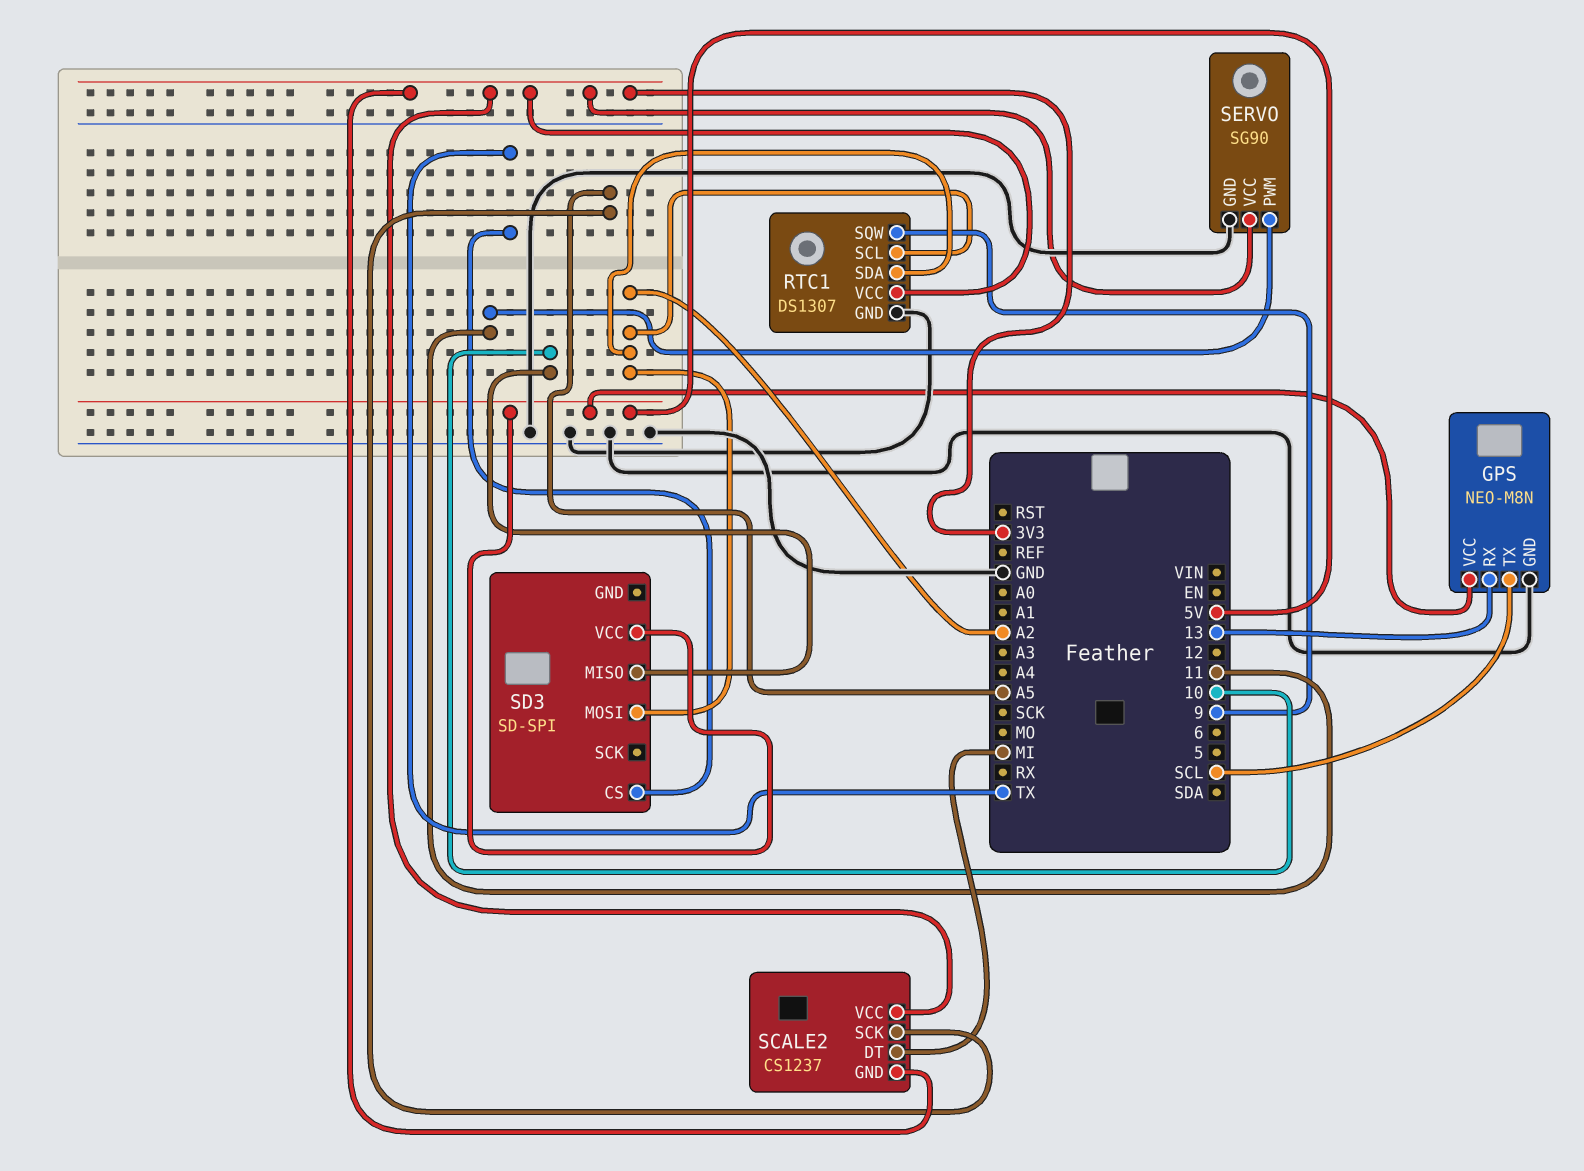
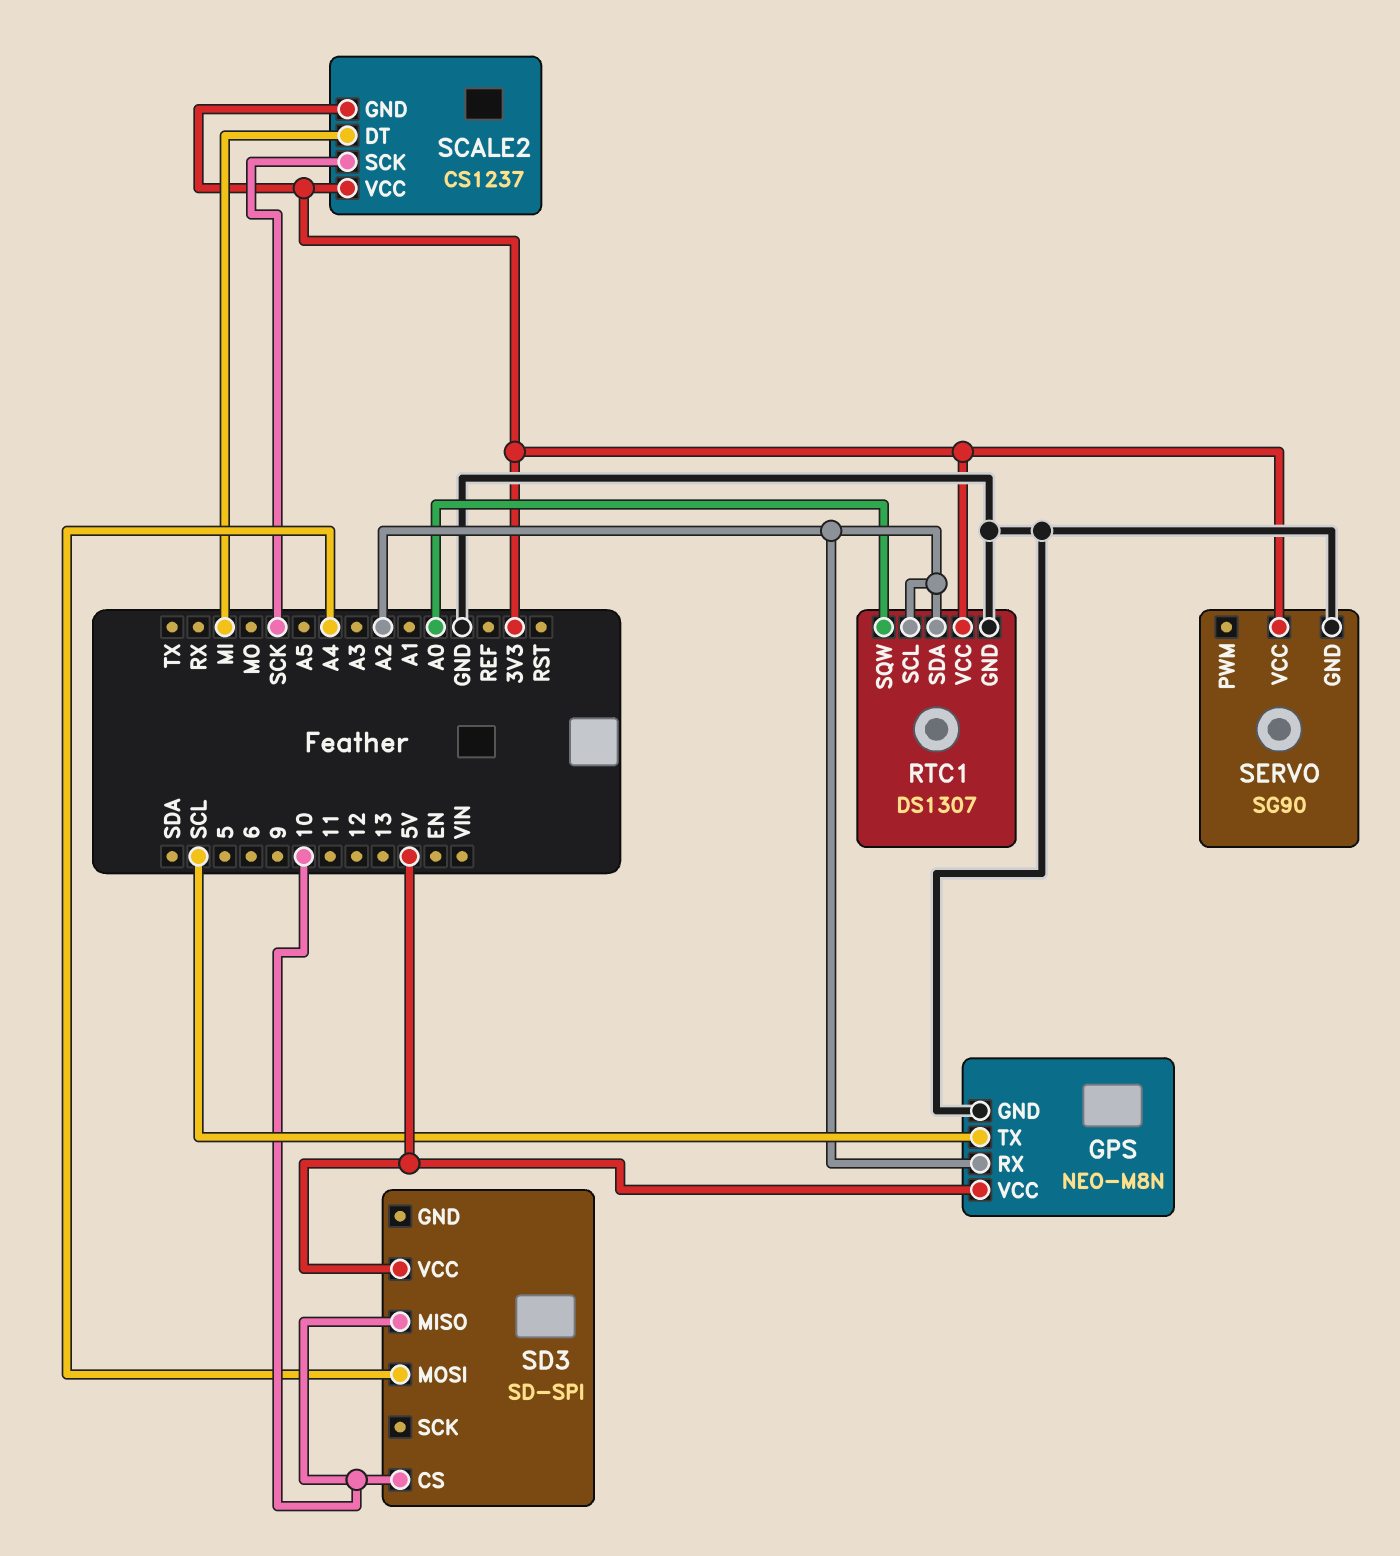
GPS pin RX: 13 -> A2
RTC1 pin SQW: 9 -> A0
SCALE2 pin SCK: A5 -> SCK
SD3 pin CS: TX -> 10
SD3 pin MOSI: A2 -> A4
SERVO pin PWM: 11 -> none

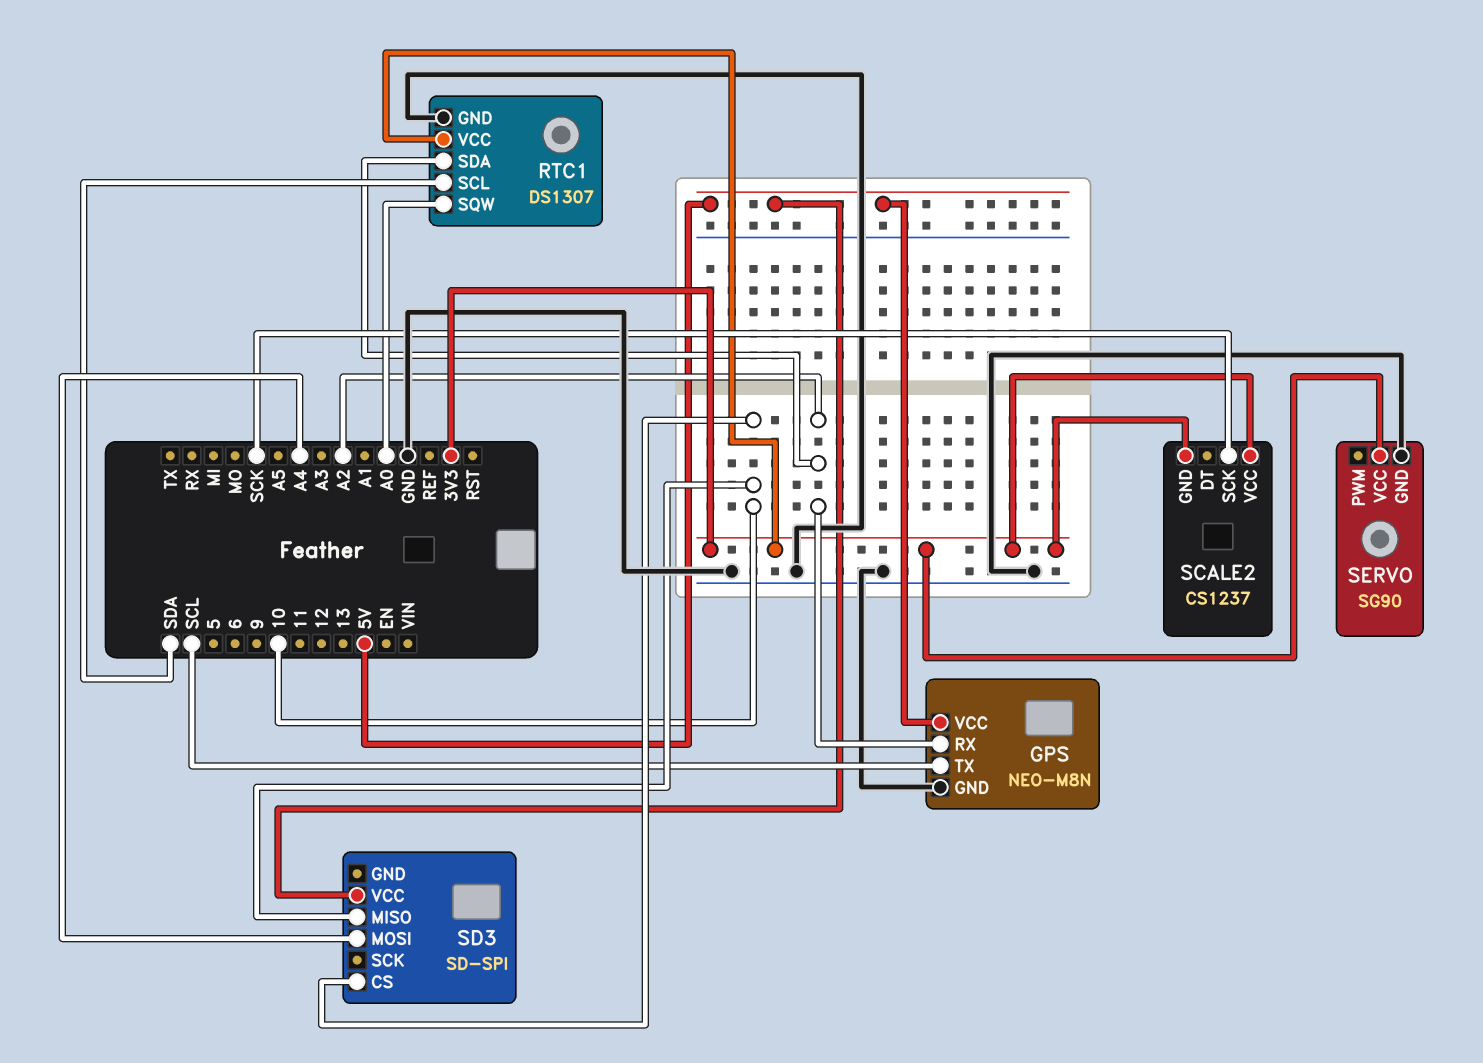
RTC1 pin SCL: A2 -> SDA
SCALE2 pin DT: MI -> none

